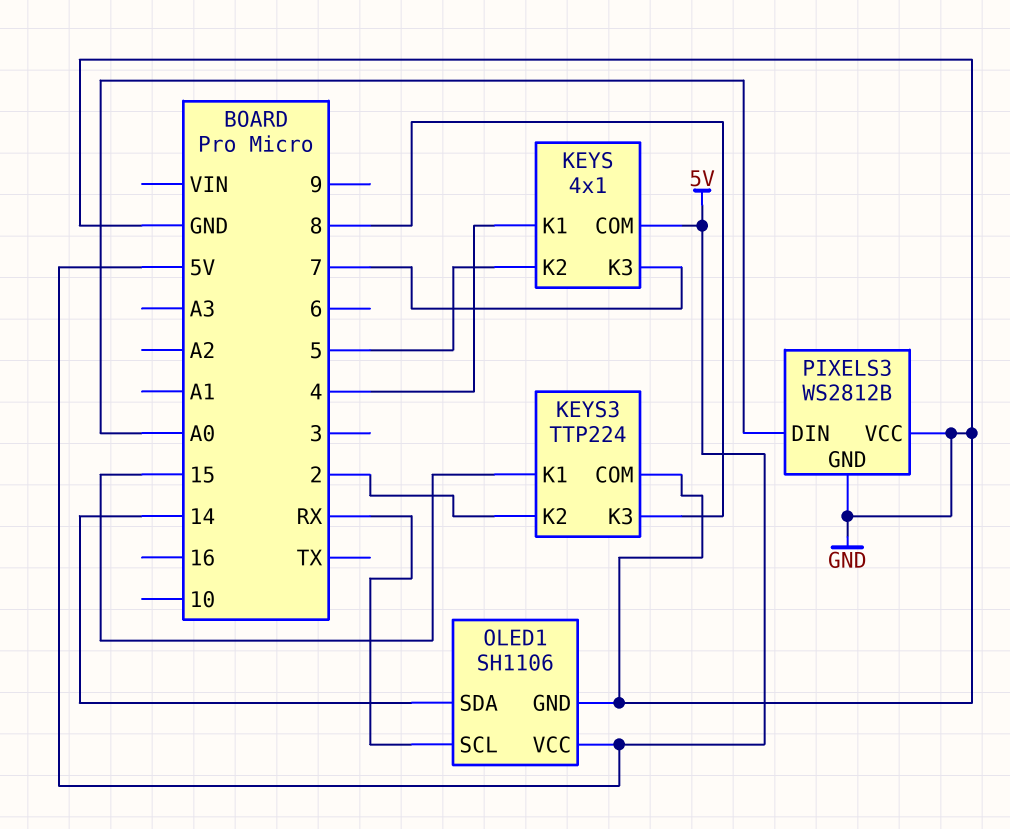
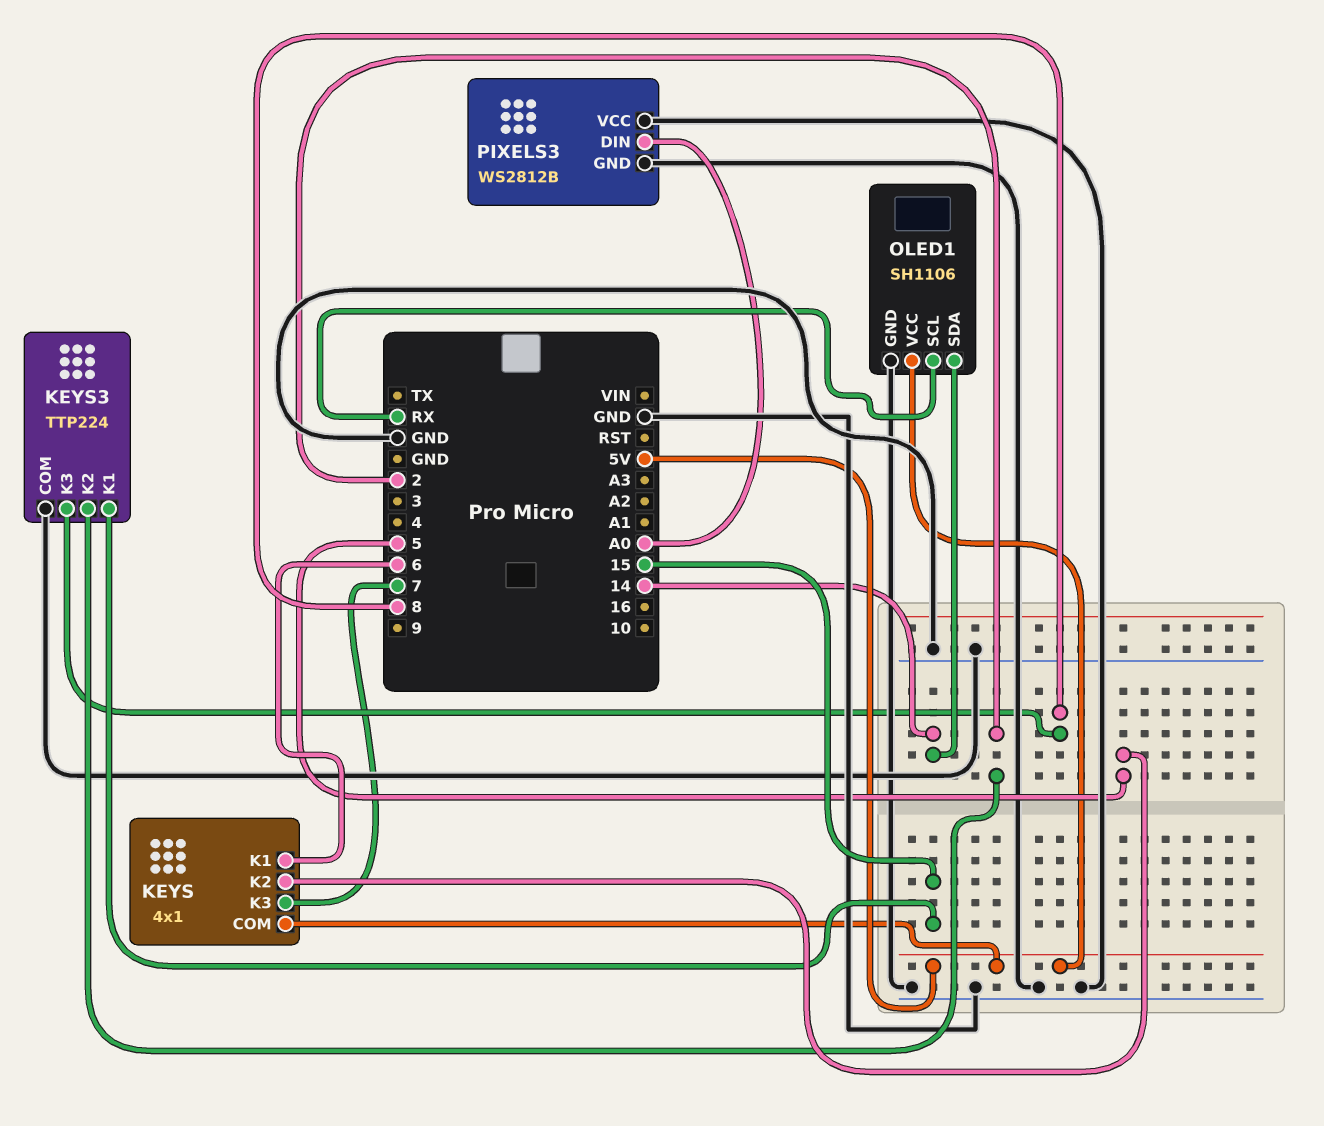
KEYS pin K1: 4 -> 6

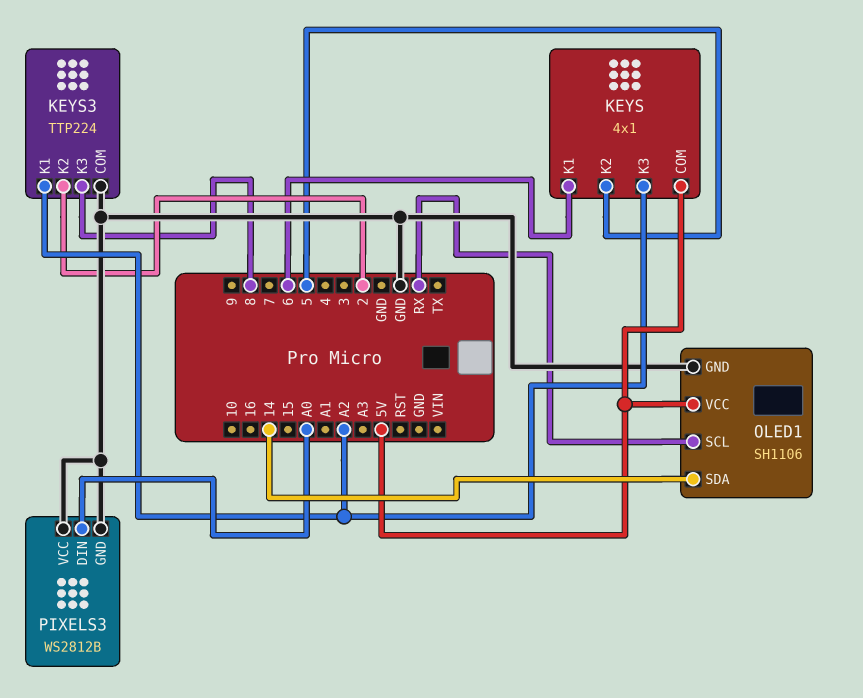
KEYS pin K3: 7 -> A2
KEYS3 pin K1: 15 -> A2

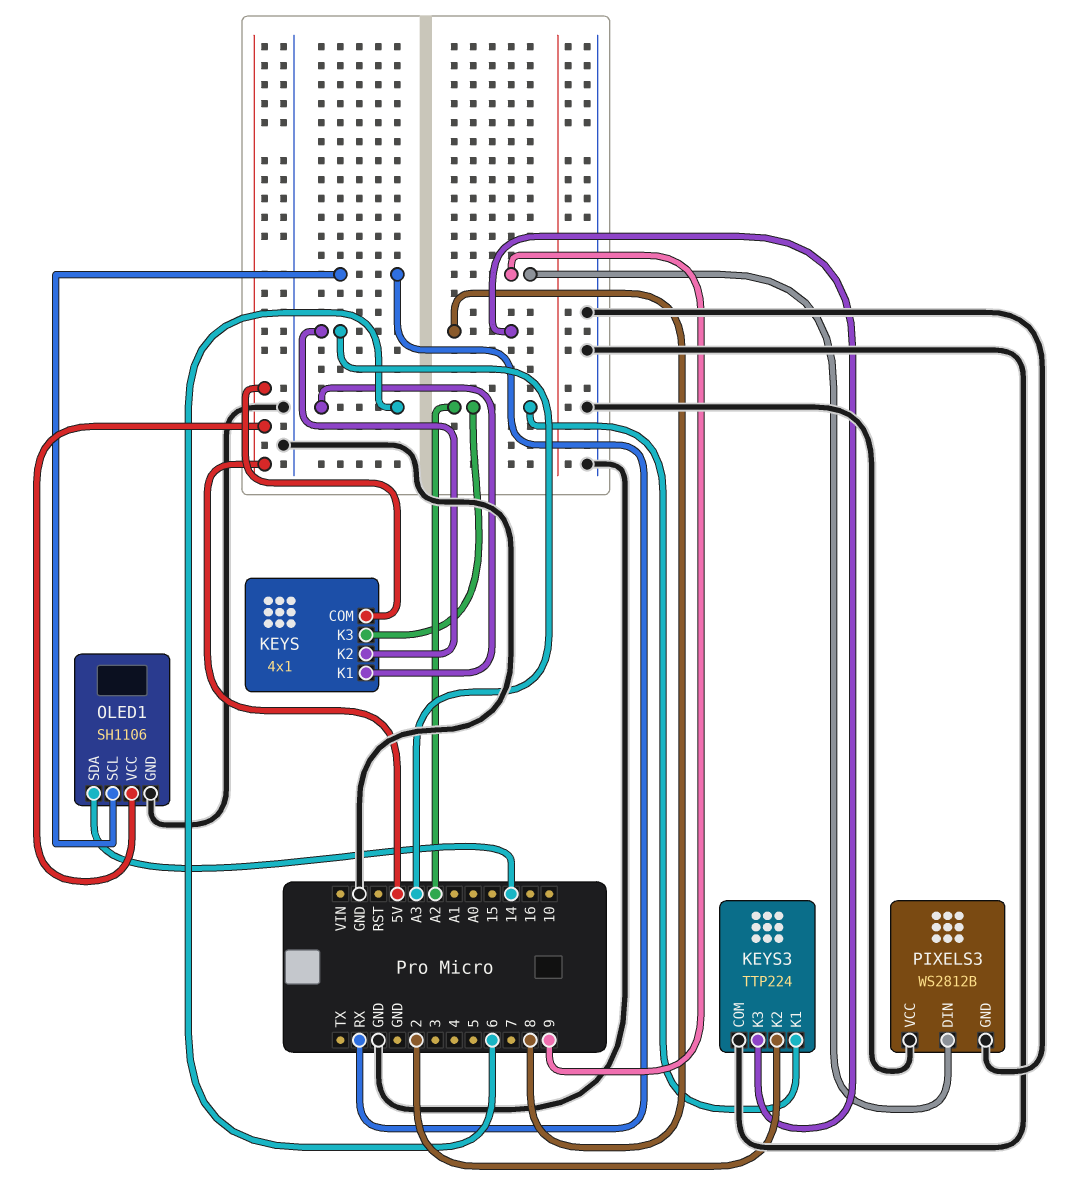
KEYS pin K2: 5 -> A3
PIXELS3 pin DIN: A0 -> 9

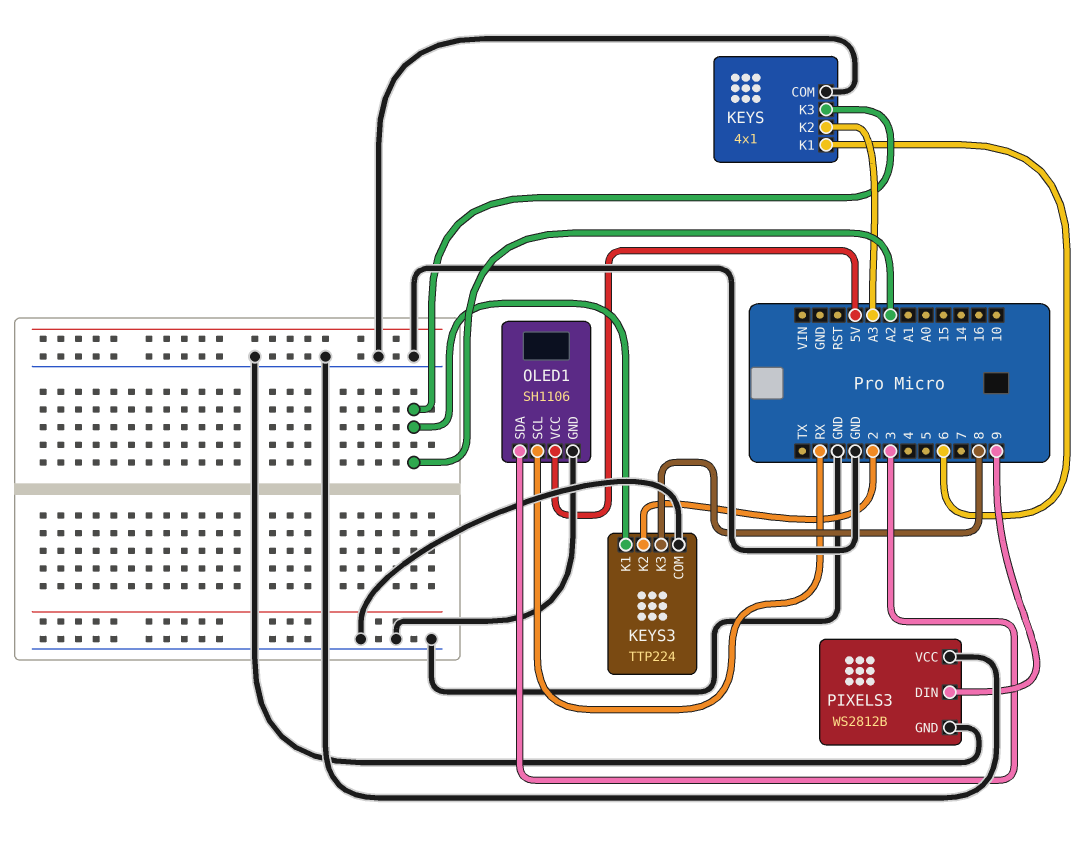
KEYS pin COM: 5V -> GND
OLED1 pin SDA: 14 -> 3

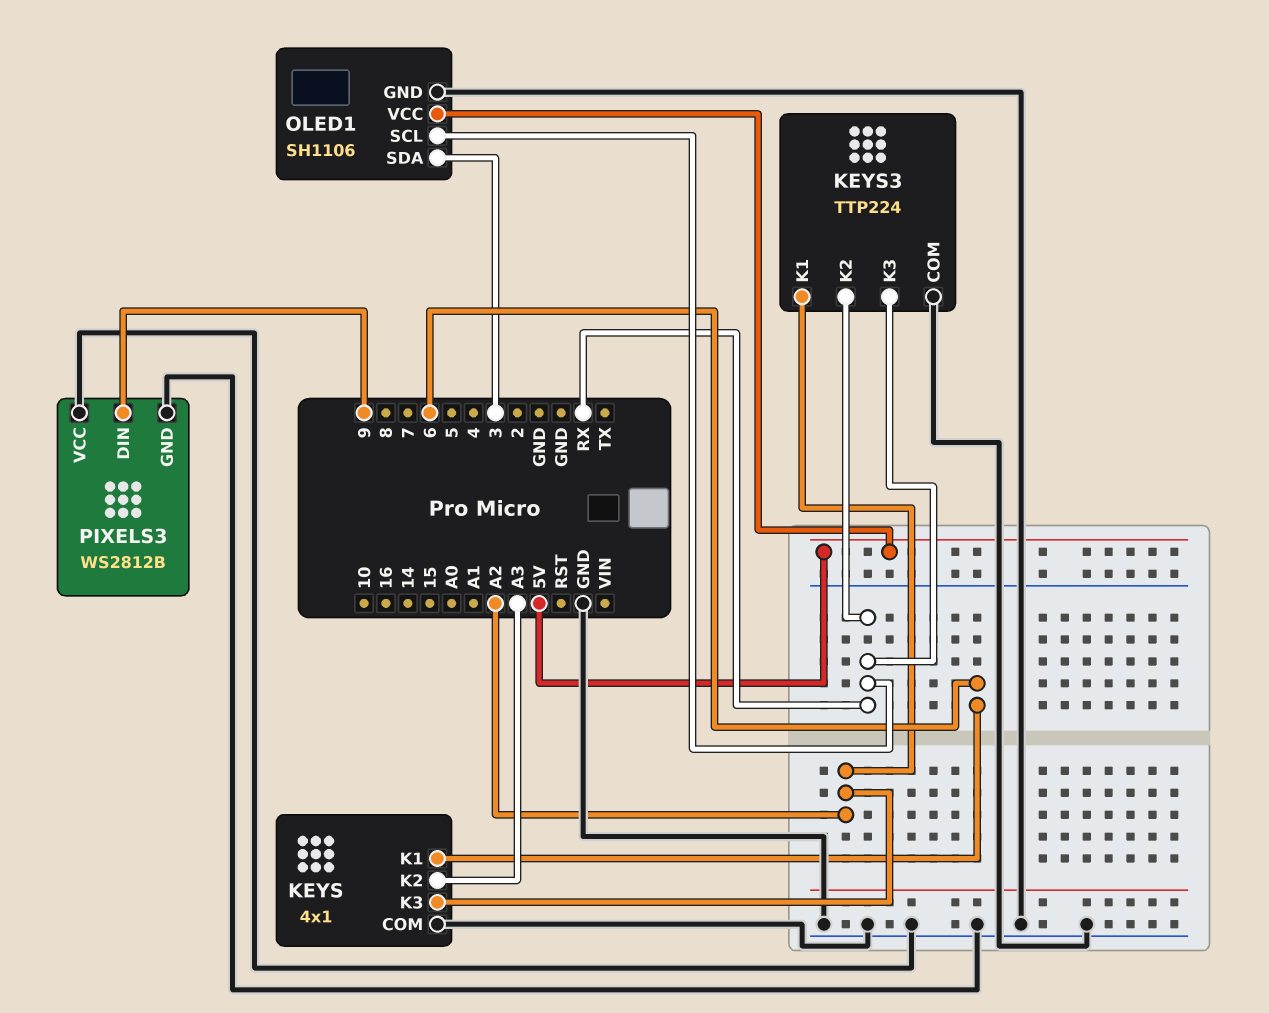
KEYS3 pin K2: 2 -> RX
KEYS3 pin K3: 8 -> RX

